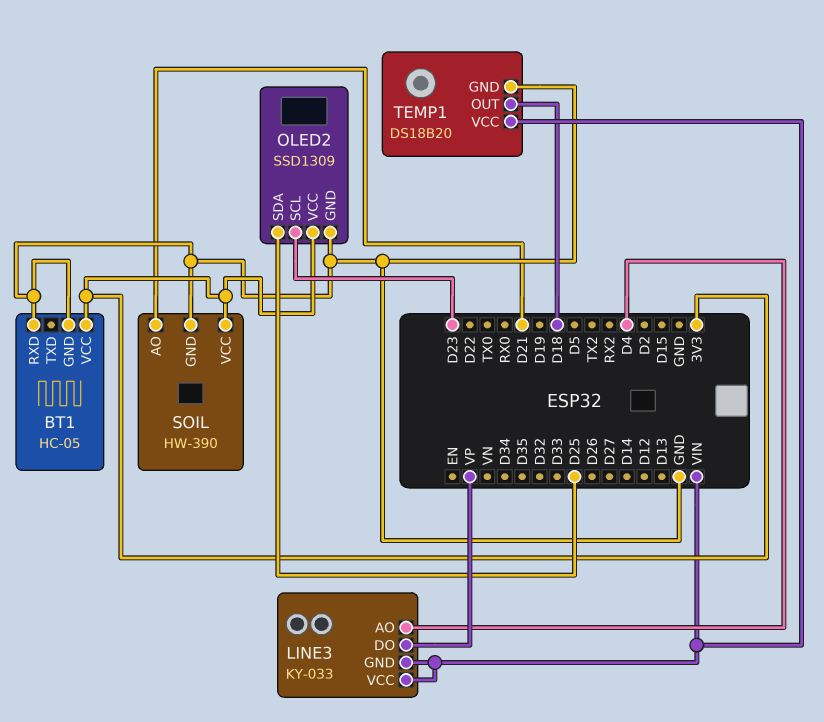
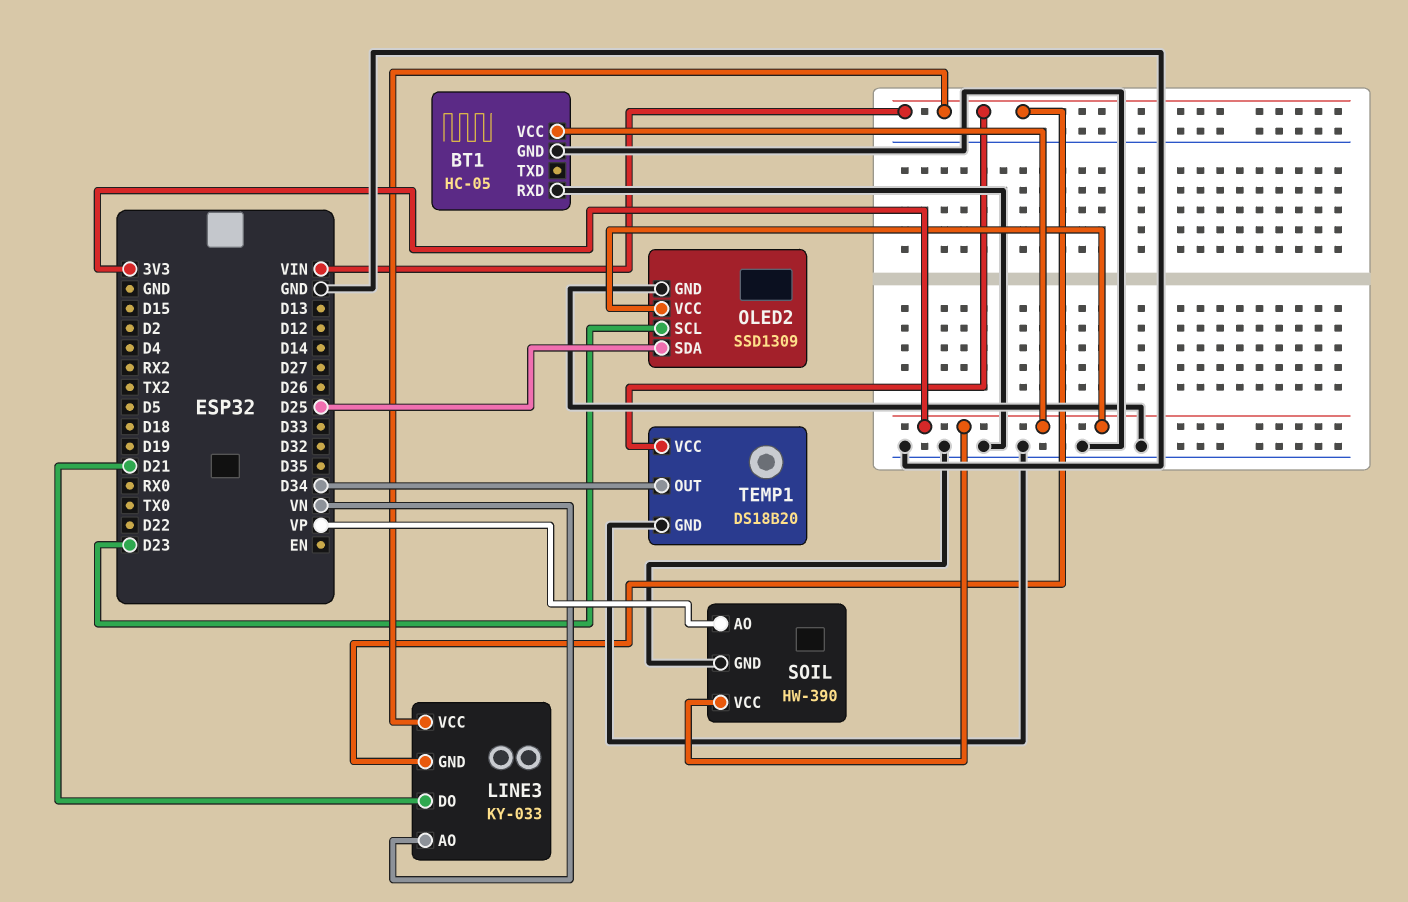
LINE3 pin AO: D4 -> VN
LINE3 pin DO: VP -> D21
SOIL pin AO: D21 -> VP
TEMP1 pin OUT: D18 -> D34

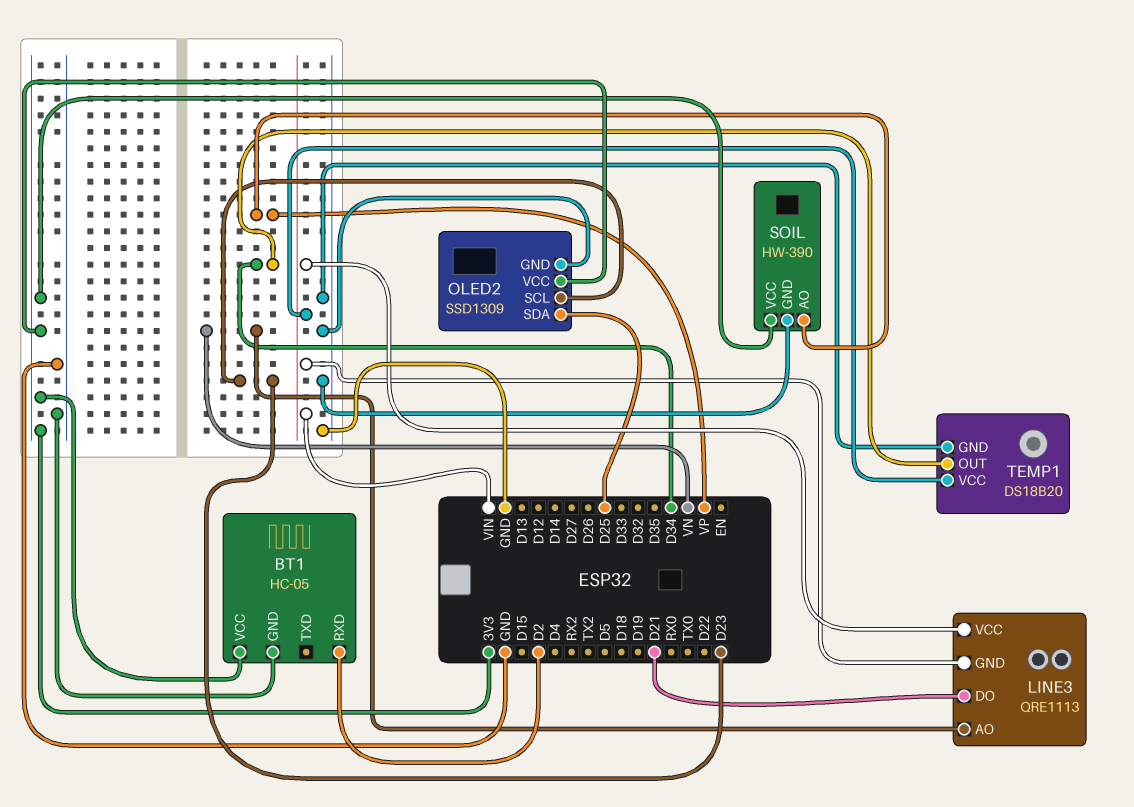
BT1 pin RXD: GND -> D2
LINE3: KY-033 -> QRE1113

